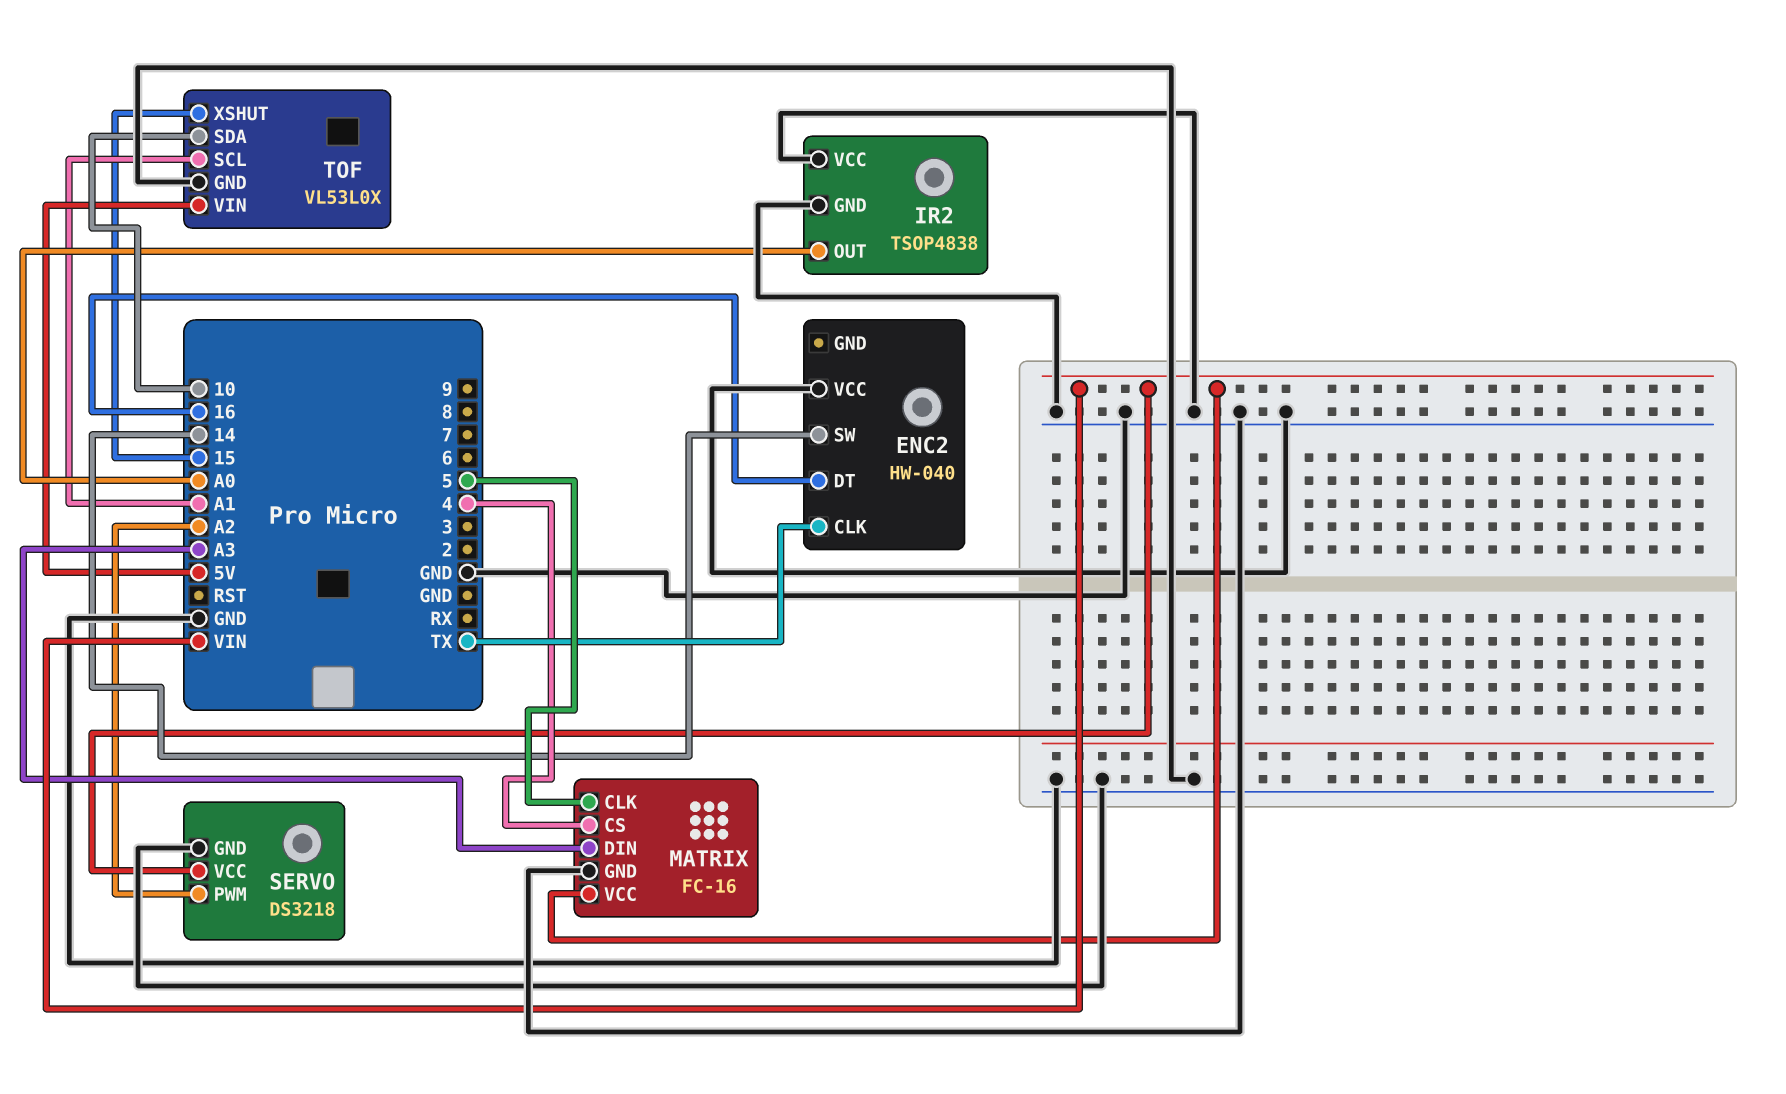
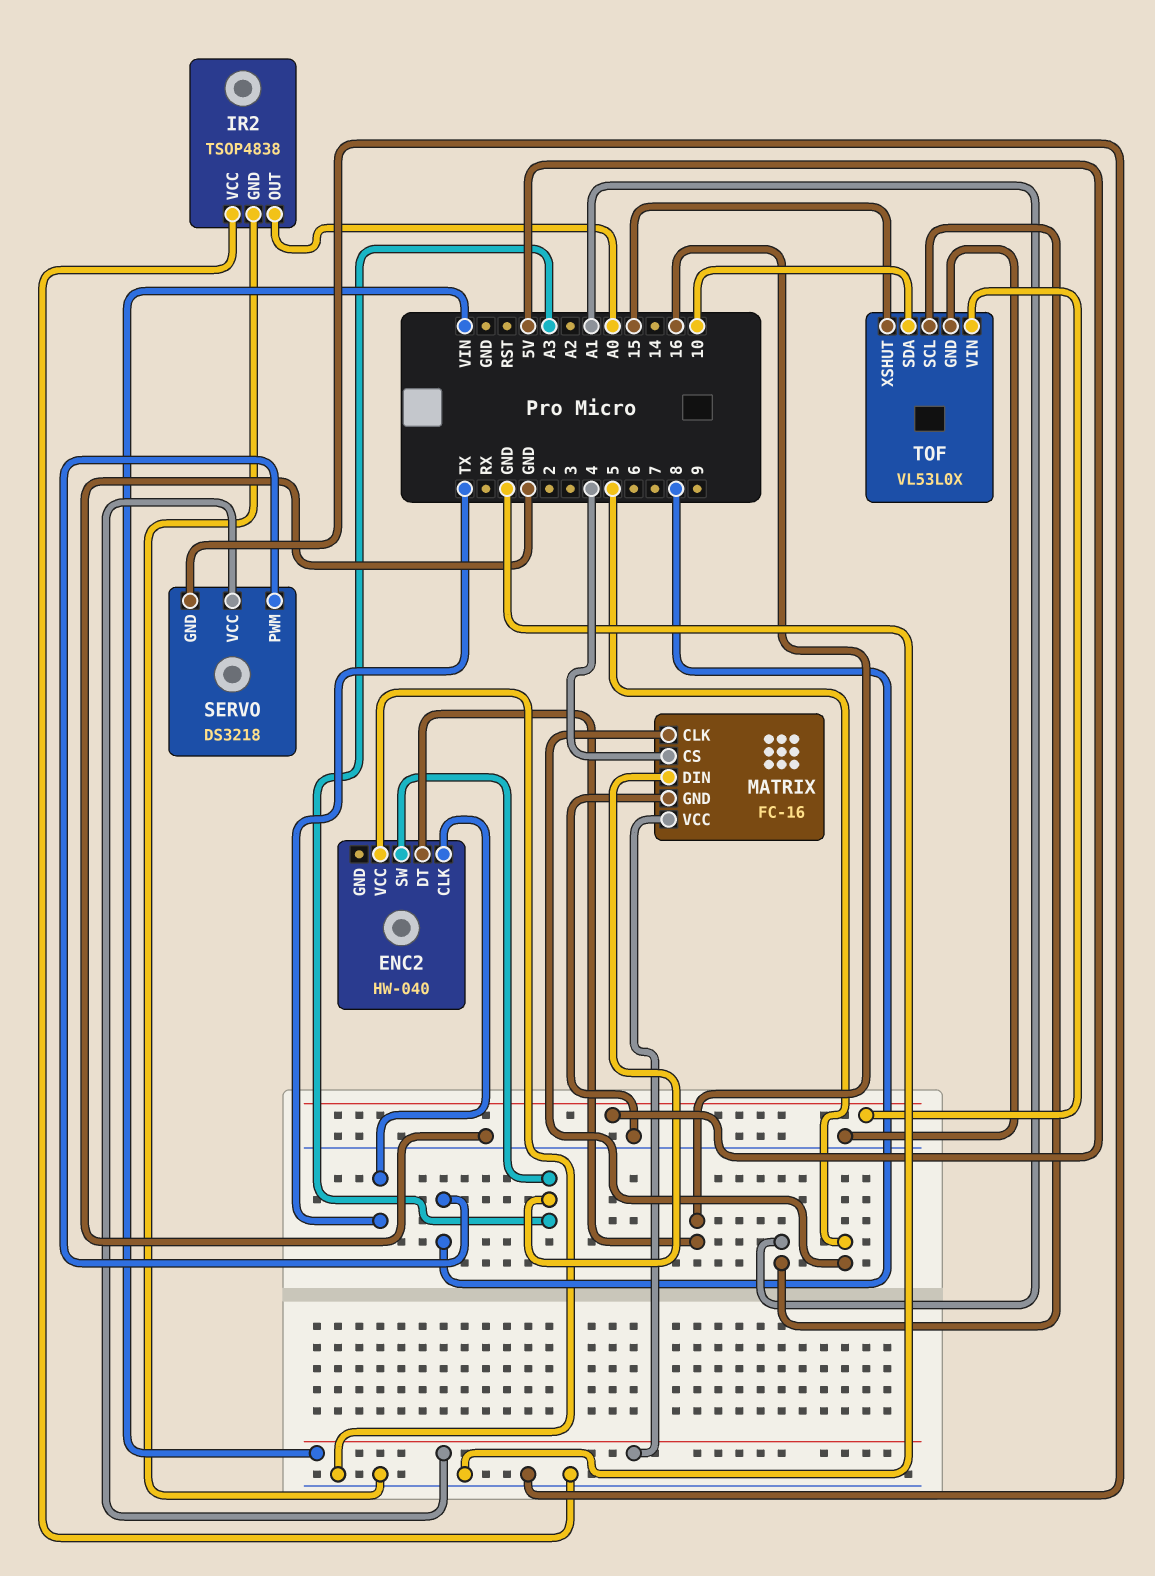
ENC2 pin SW: 14 -> A3
SERVO pin PWM: A2 -> 8

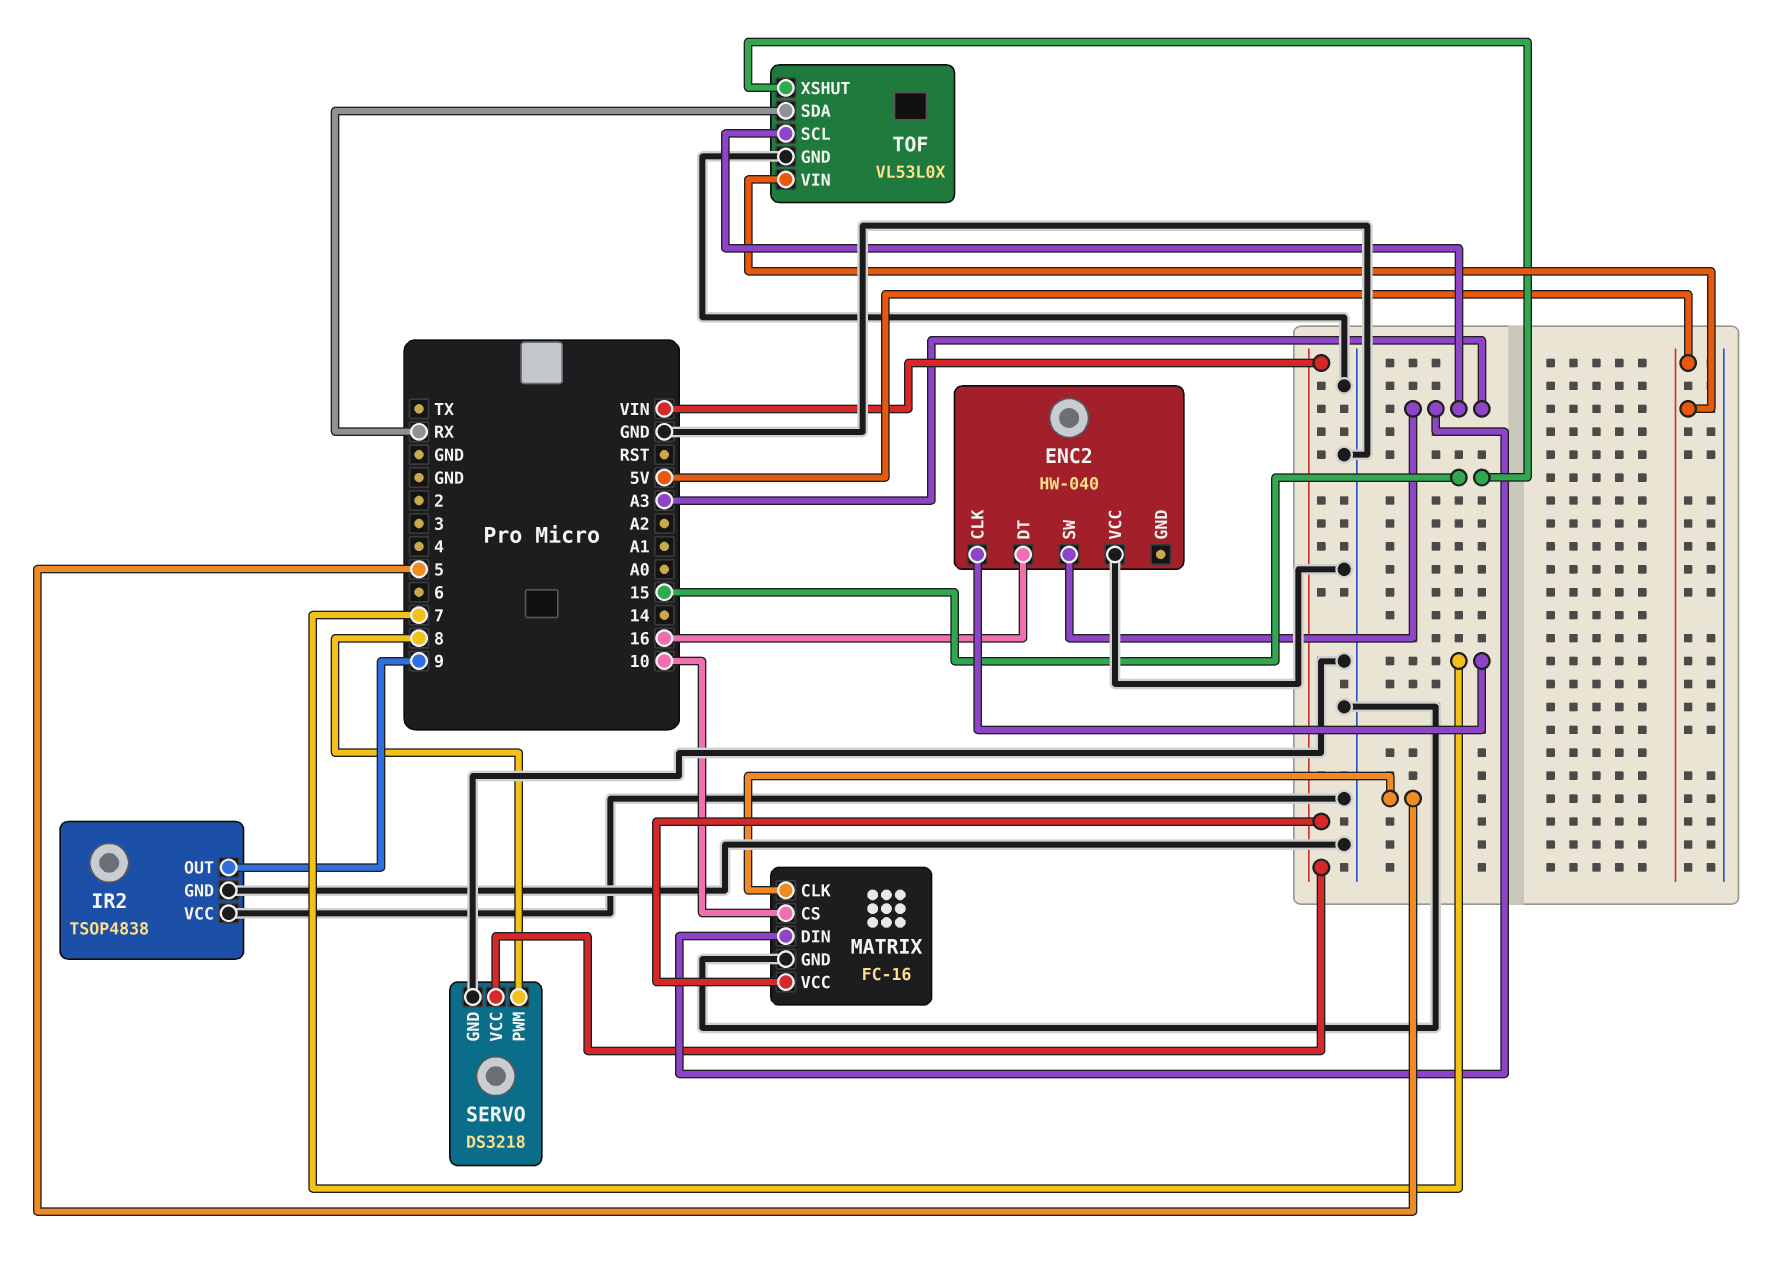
ENC2 pin CLK: TX -> 7
IR2 pin OUT: A0 -> 9
MATRIX pin CS: 4 -> 10
TOF pin SCL: A1 -> A3
TOF pin SDA: 10 -> RX

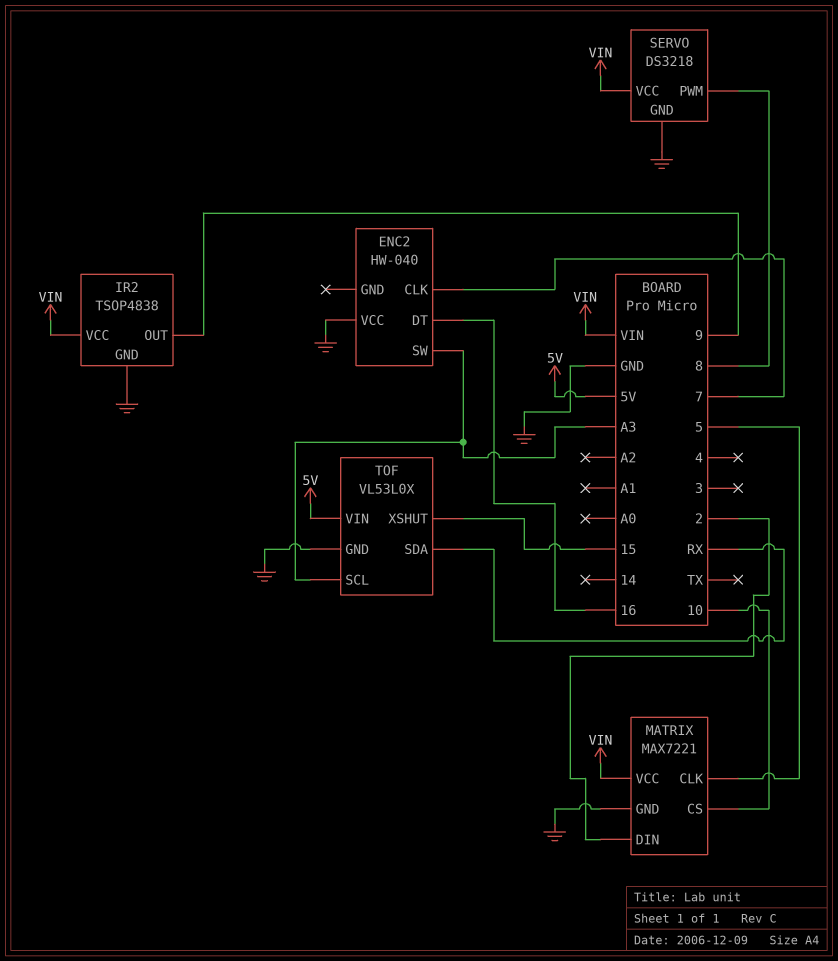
IR2 pin VCC: GND -> VIN
MATRIX: FC-16 -> MAX7221
MATRIX pin DIN: A3 -> 2

